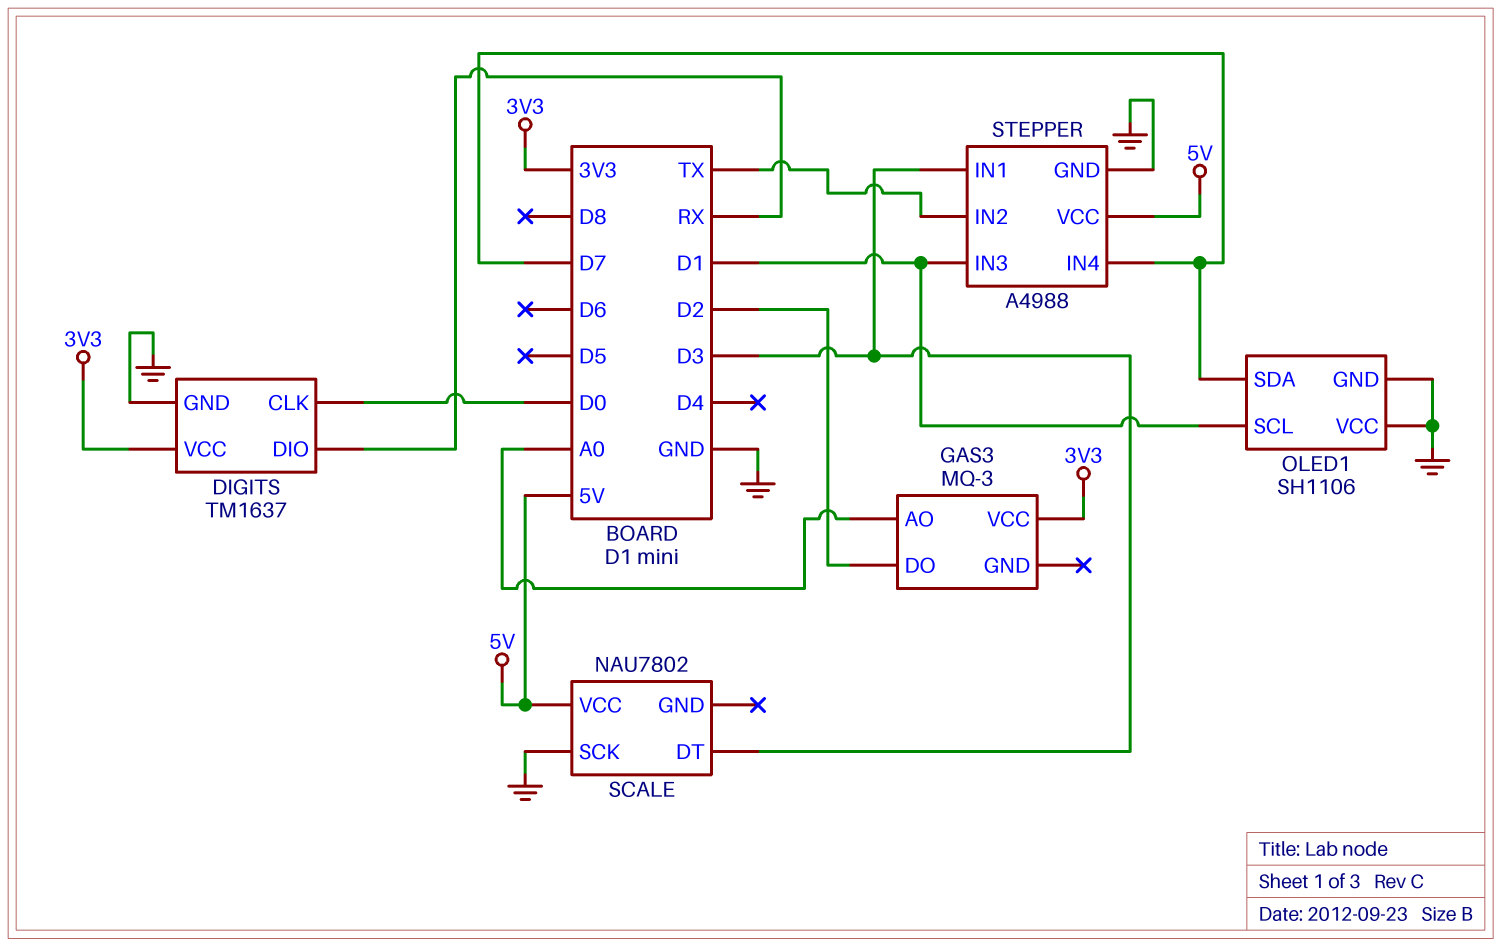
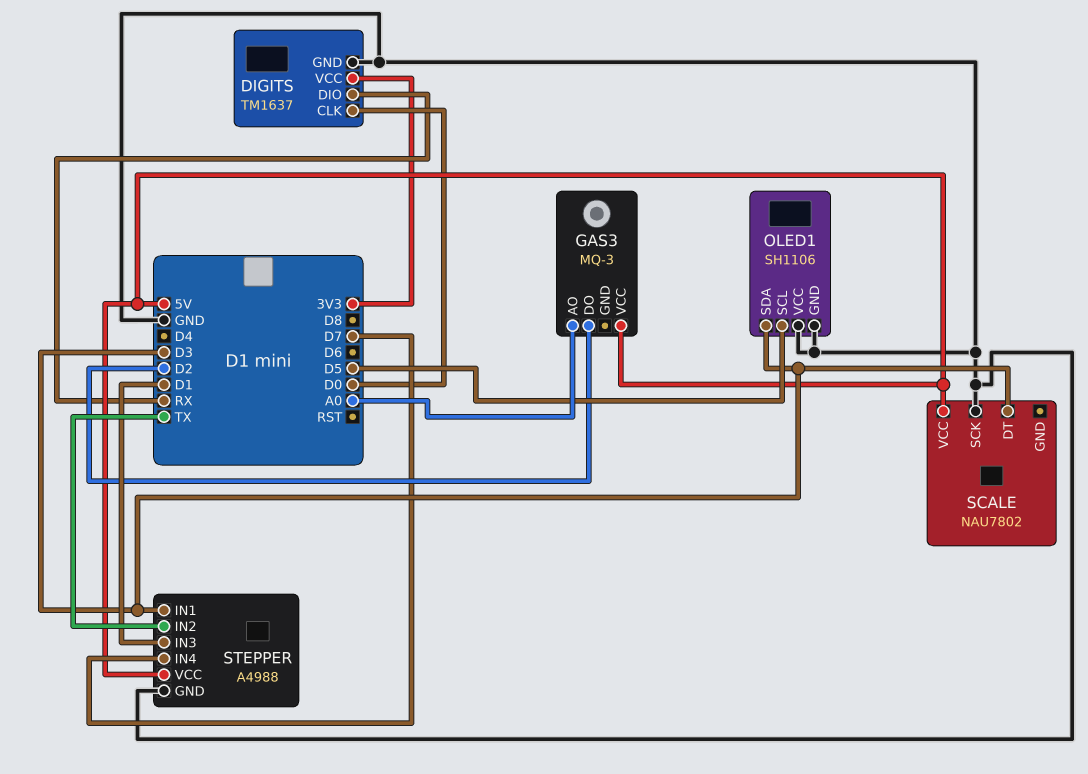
GAS3 pin VCC: 3V3 -> 5V
OLED1 pin SCL: D1 -> D5
OLED1 pin SDA: D7 -> D3

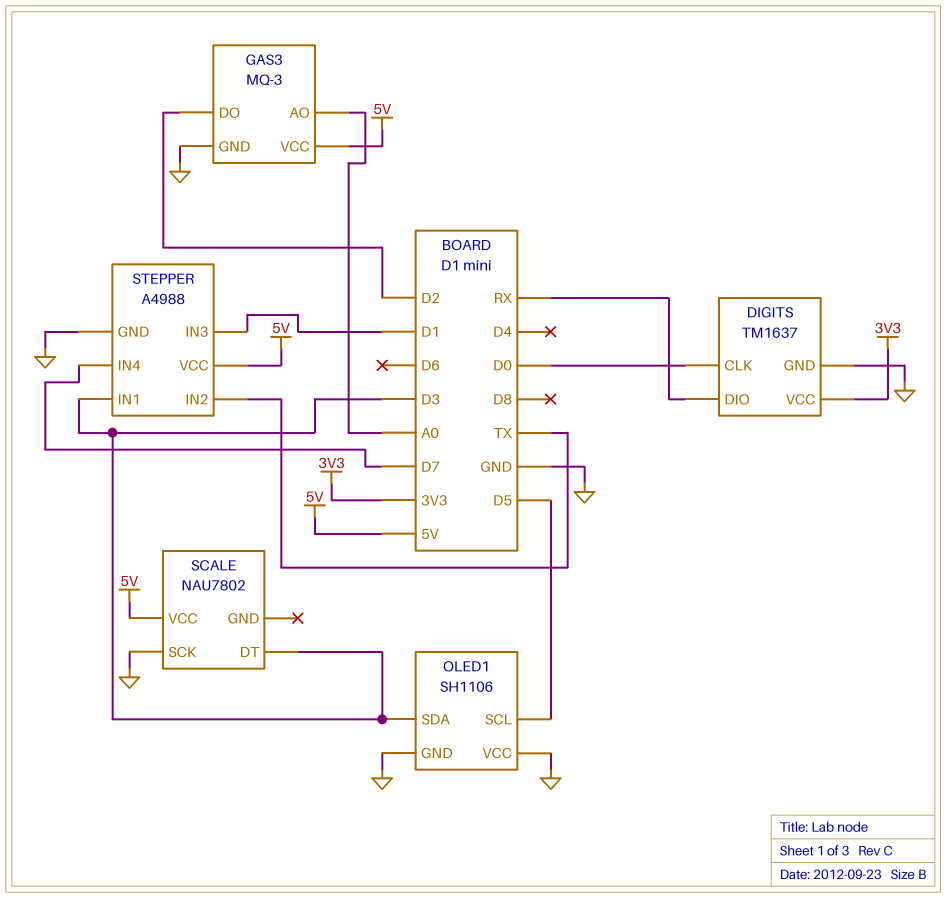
GAS3 pin GND: none -> GND

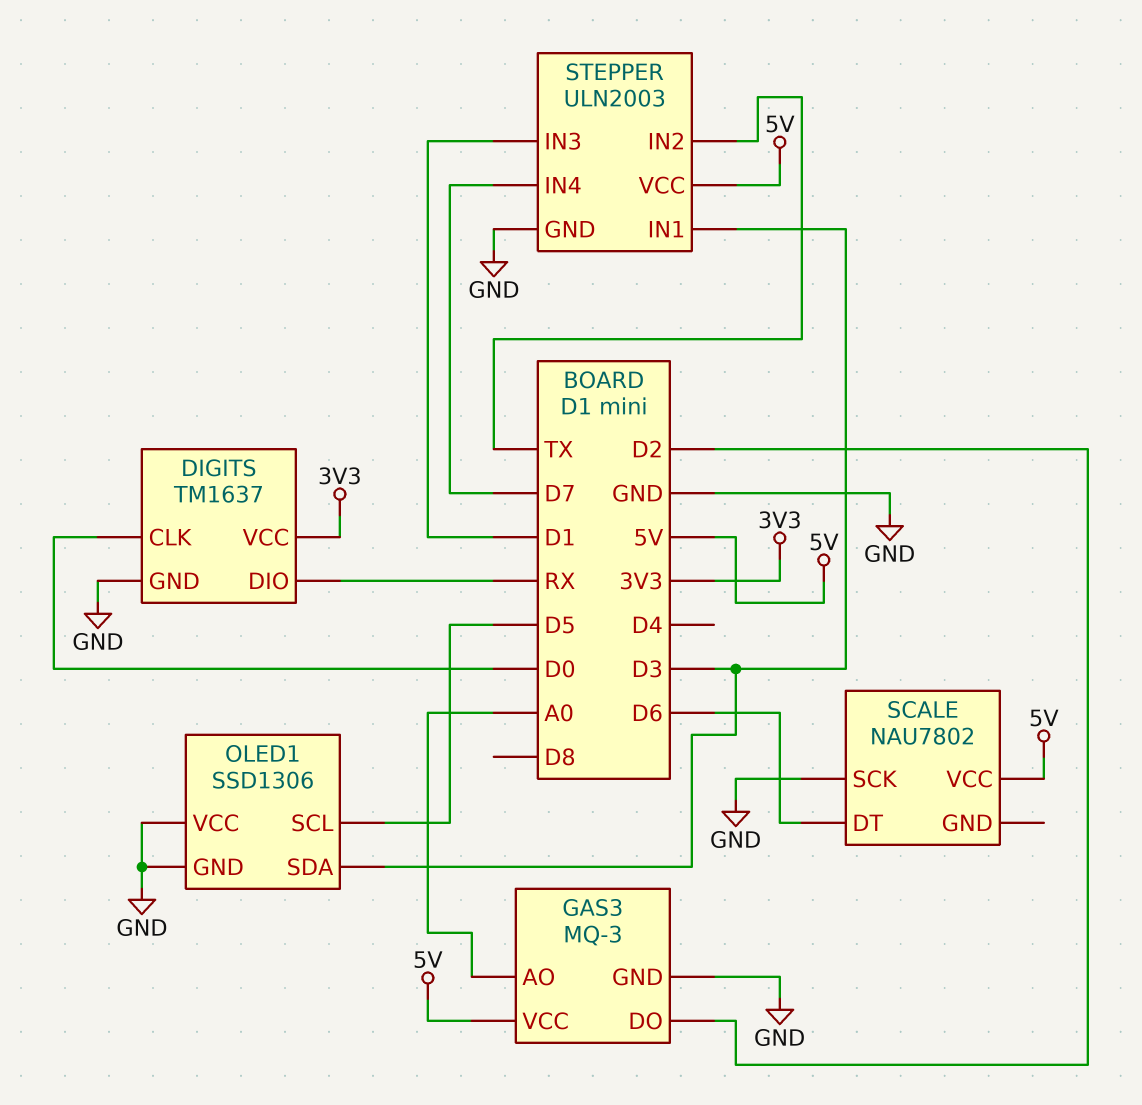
OLED1: SH1106 -> SSD1306
SCALE pin DT: D3 -> D6
STEPPER: A4988 -> ULN2003

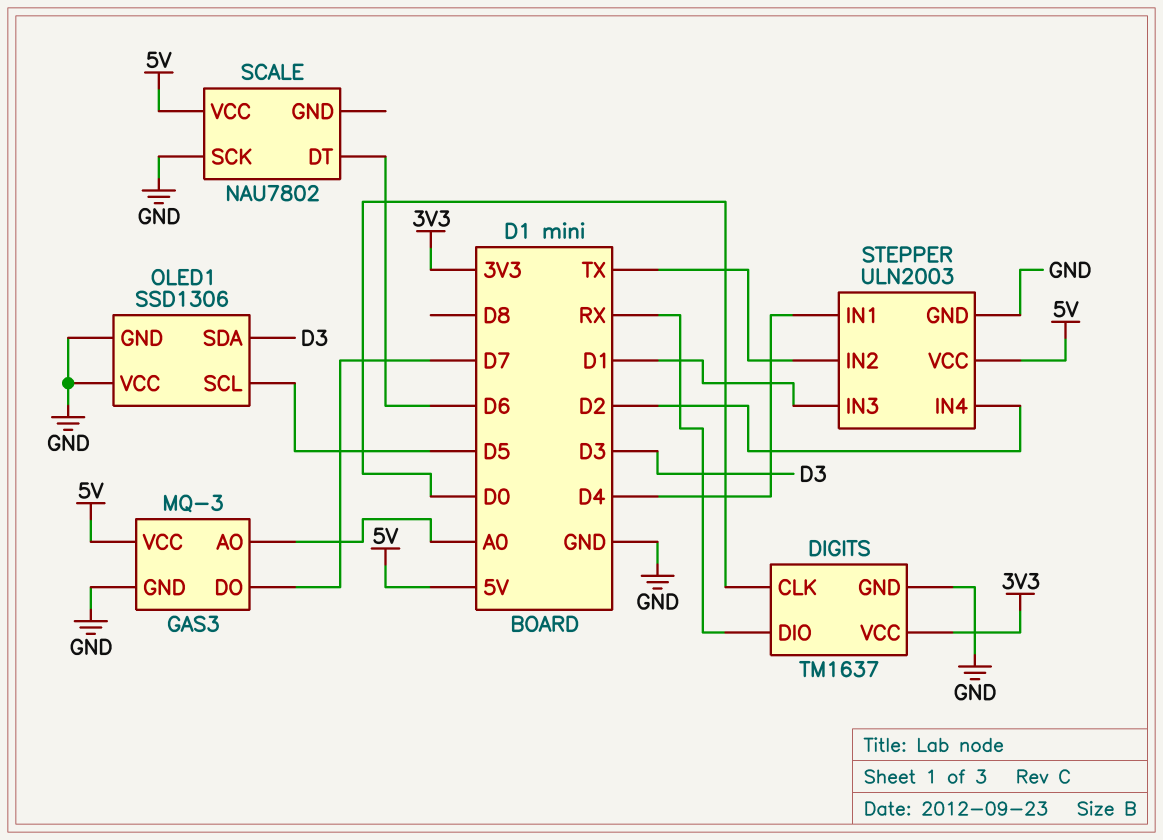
GAS3 pin DO: D2 -> D7
STEPPER pin IN1: D3 -> D4
STEPPER pin IN4: D7 -> D2

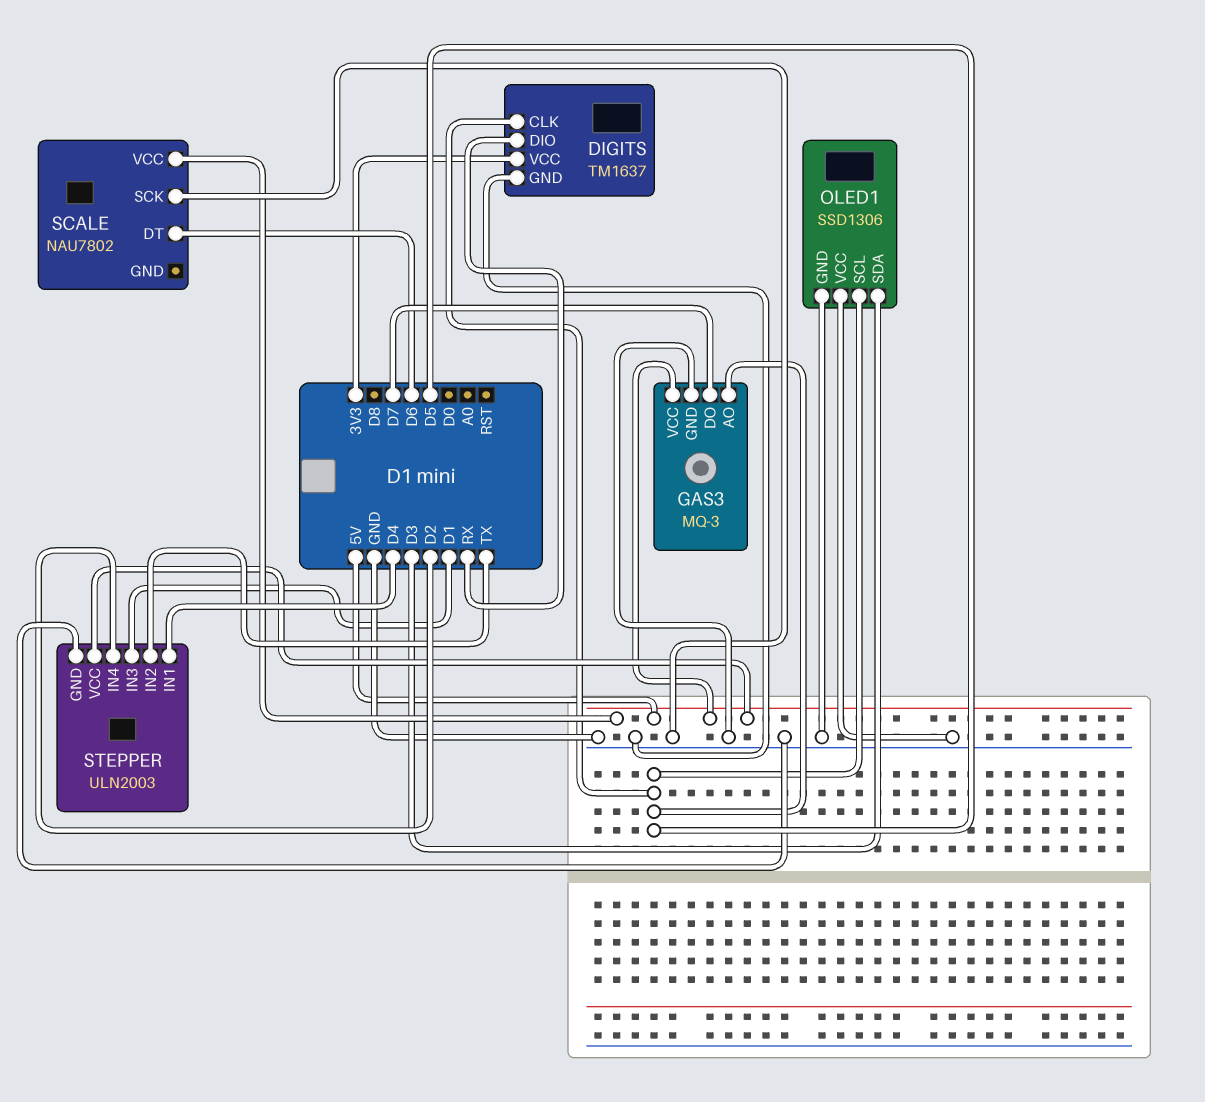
DIGITS pin CLK: D0 -> D5
GAS3 pin AO: A0 -> D5

